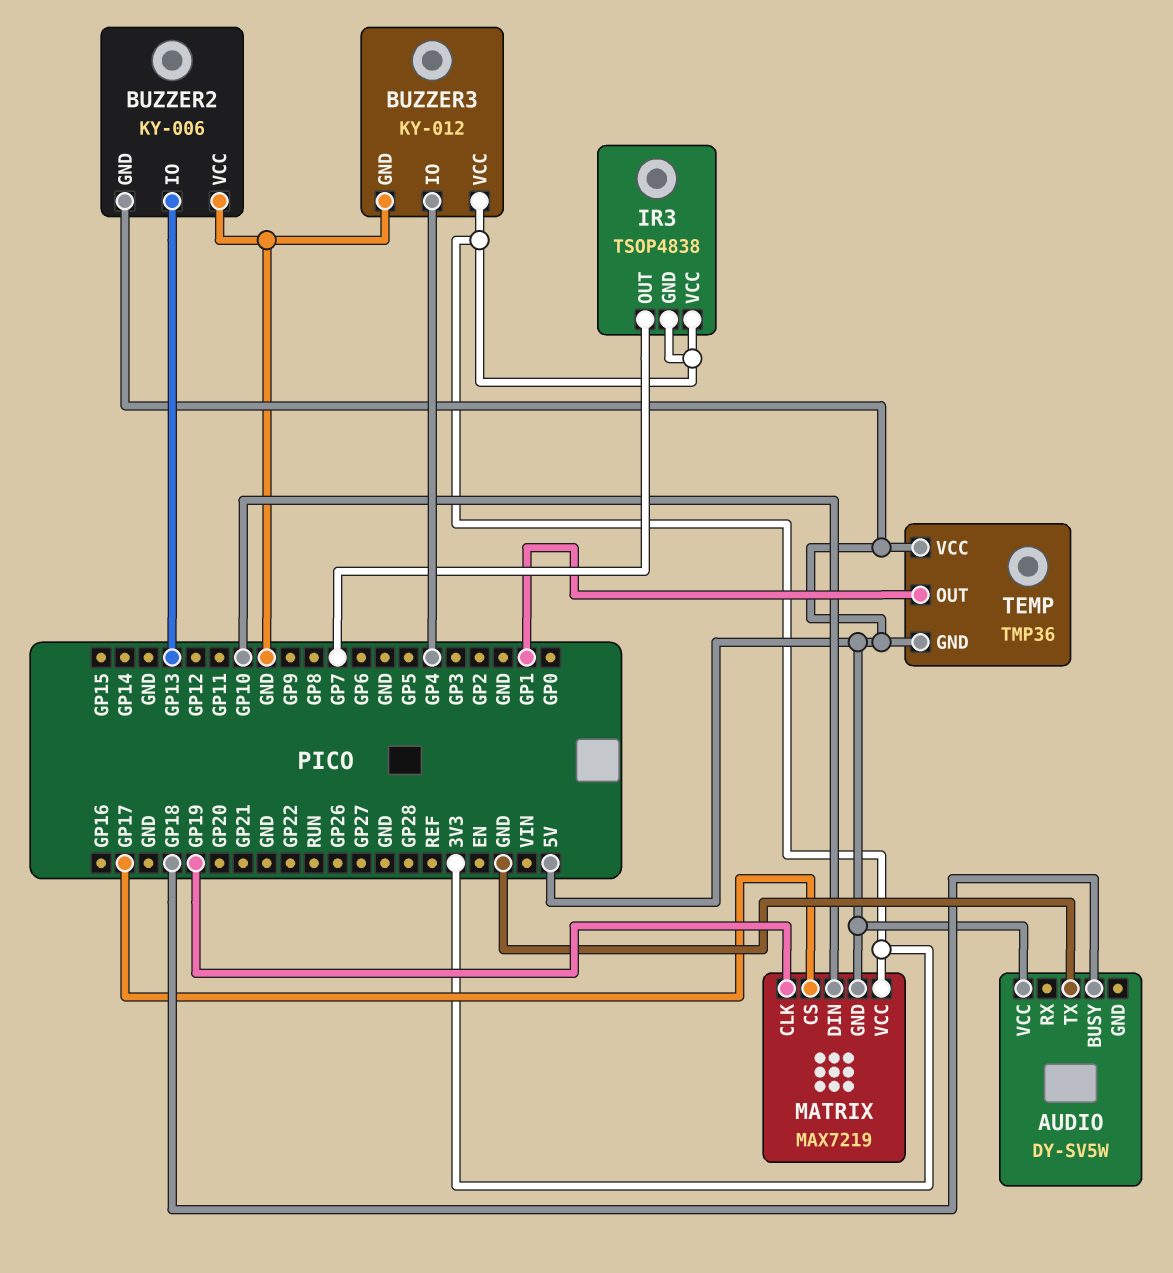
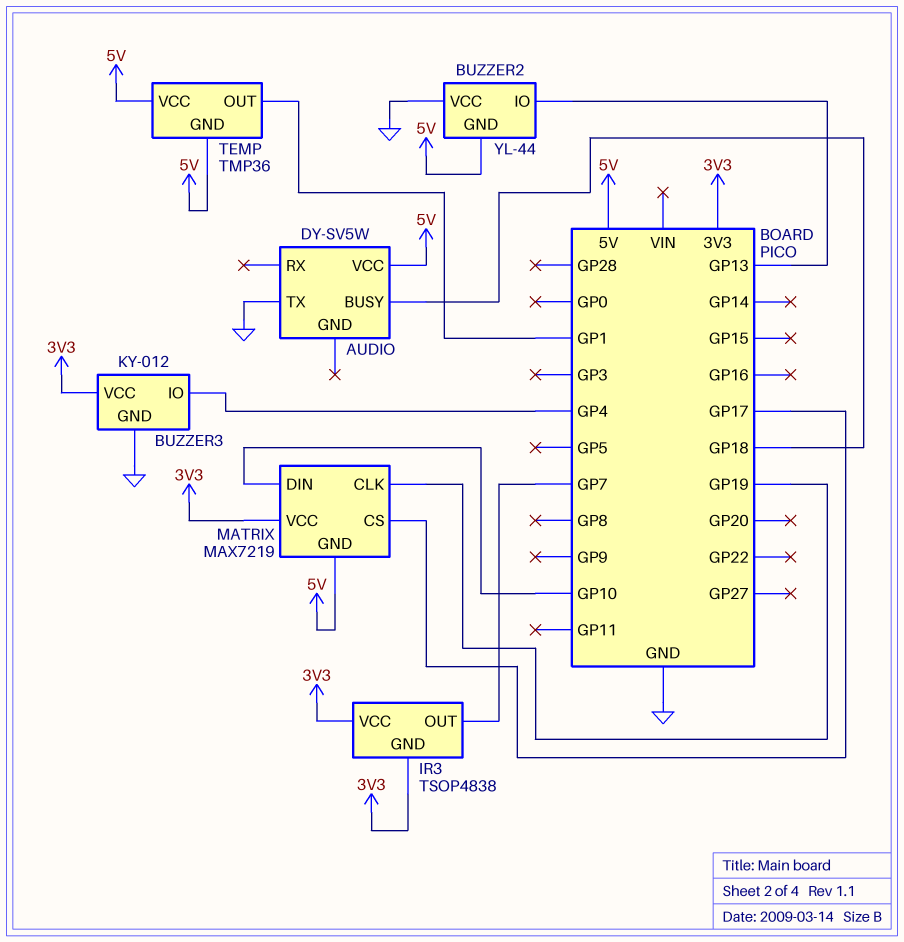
BUZZER2: KY-006 -> YL-44

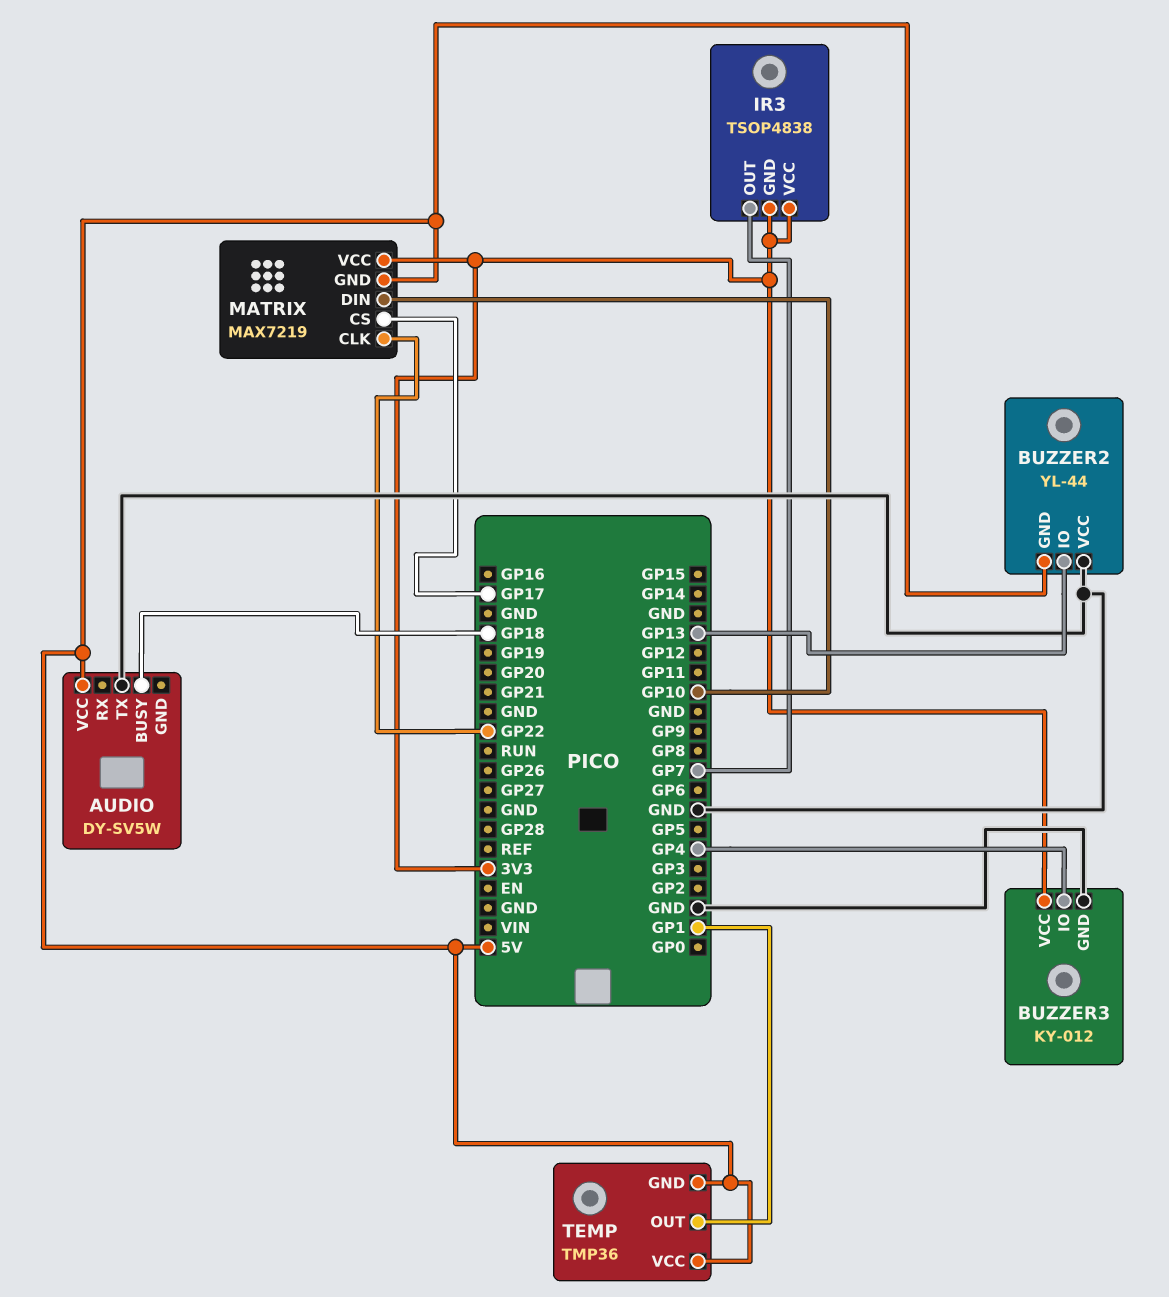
MATRIX pin CLK: GP19 -> GP22

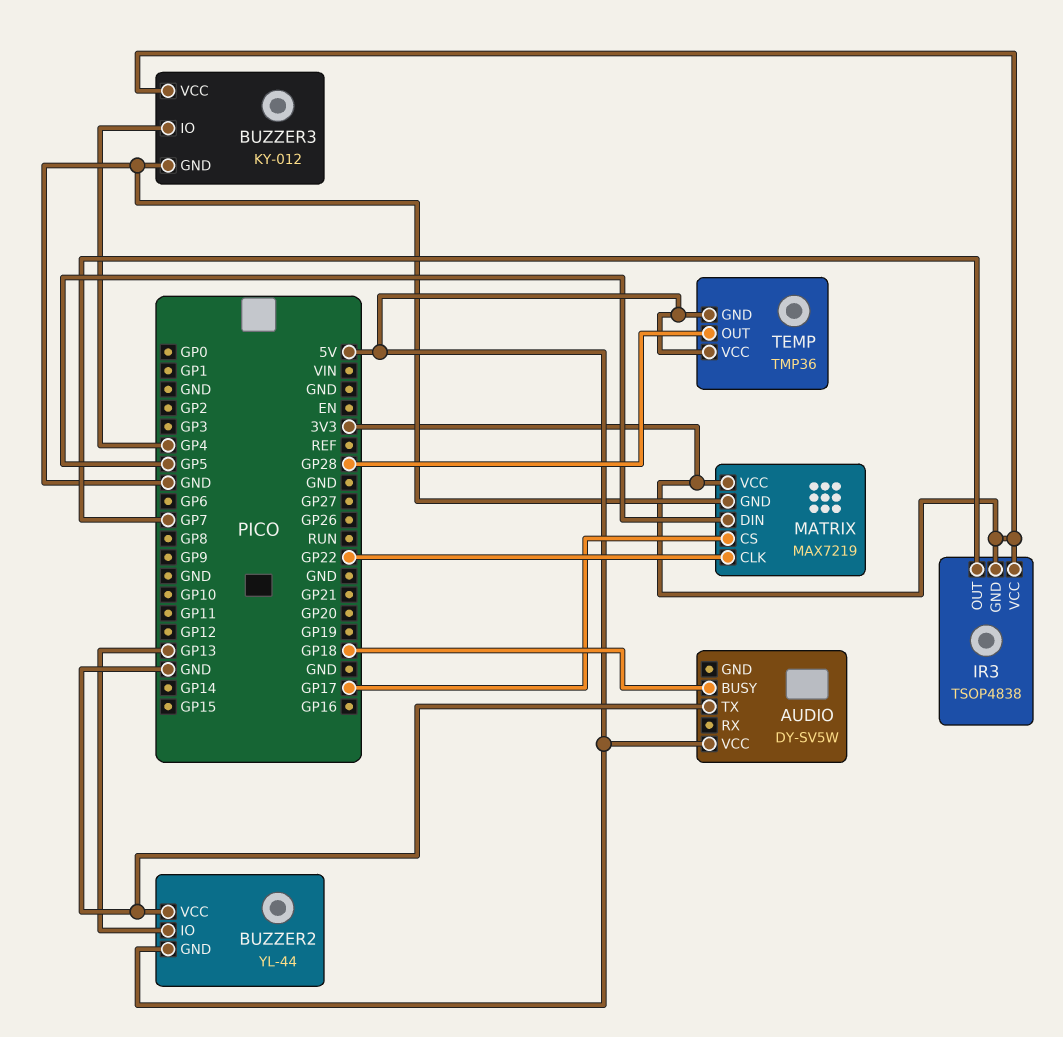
MATRIX pin DIN: GP10 -> GP5
MATRIX pin GND: 5V -> GND
TEMP pin OUT: GP1 -> GP28

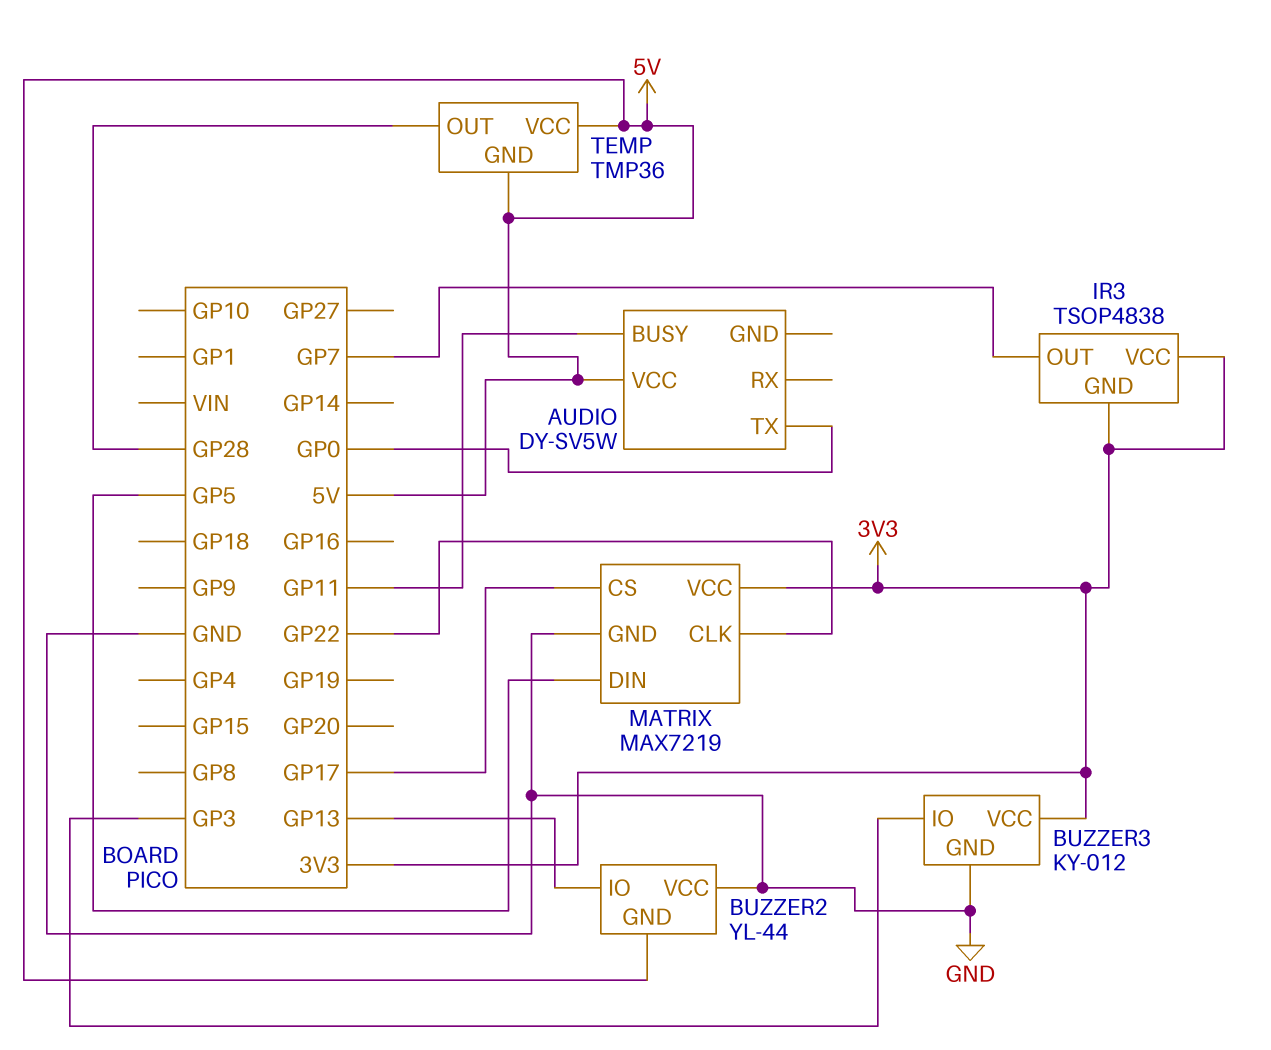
AUDIO pin BUSY: GP18 -> GP11
AUDIO pin TX: GND -> GP0
BUZZER3 pin IO: GP4 -> GP3

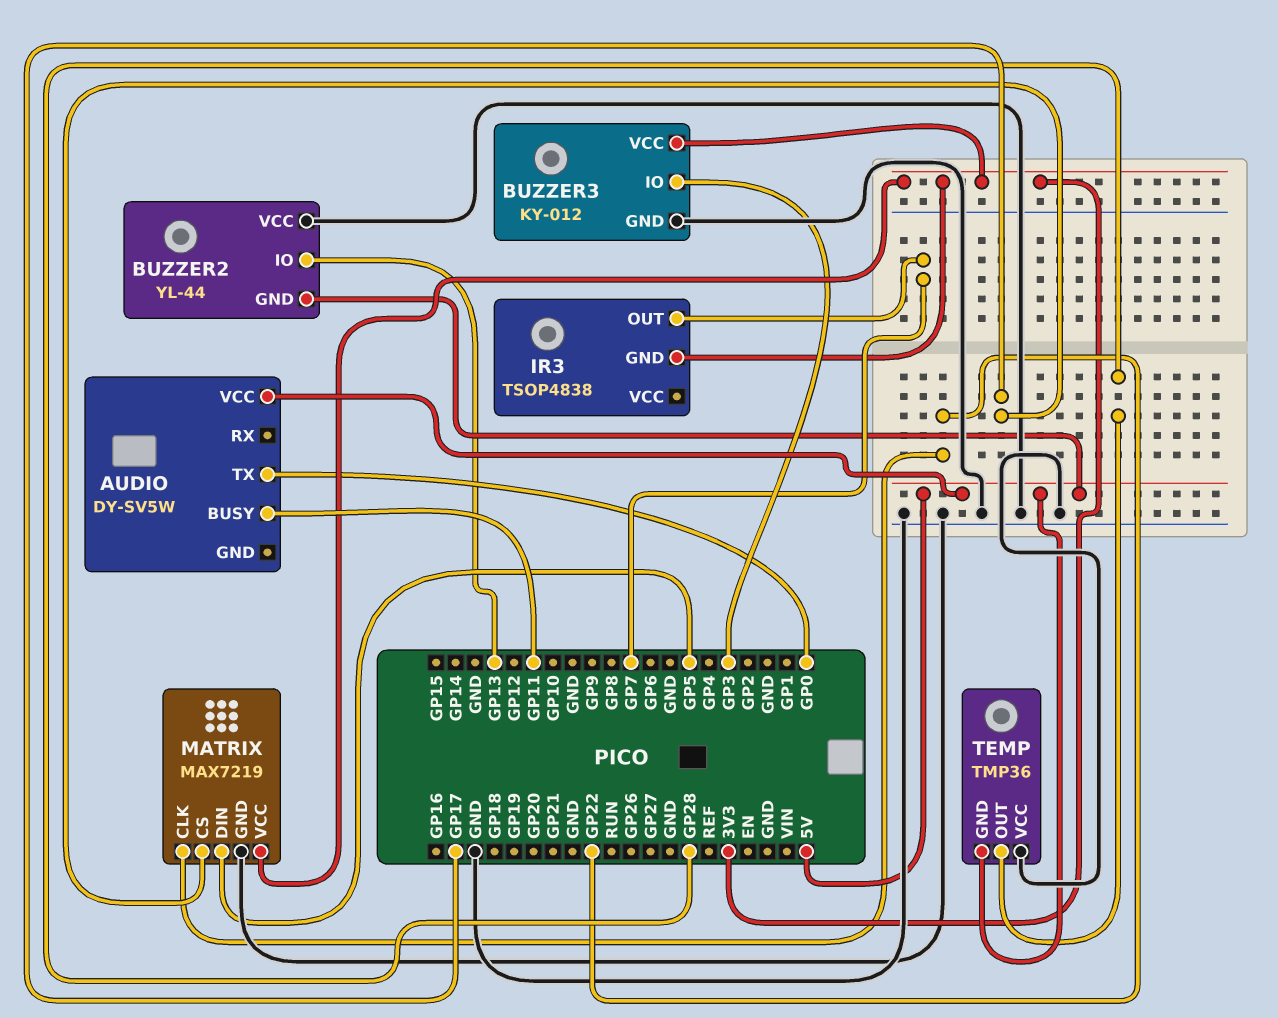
IR3 pin VCC: 3V3 -> none
TEMP pin VCC: 5V -> GND

